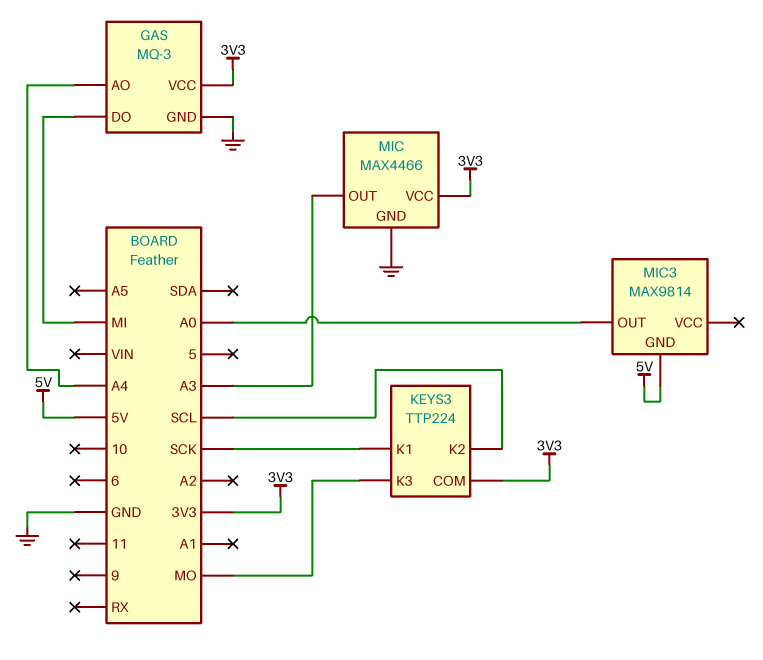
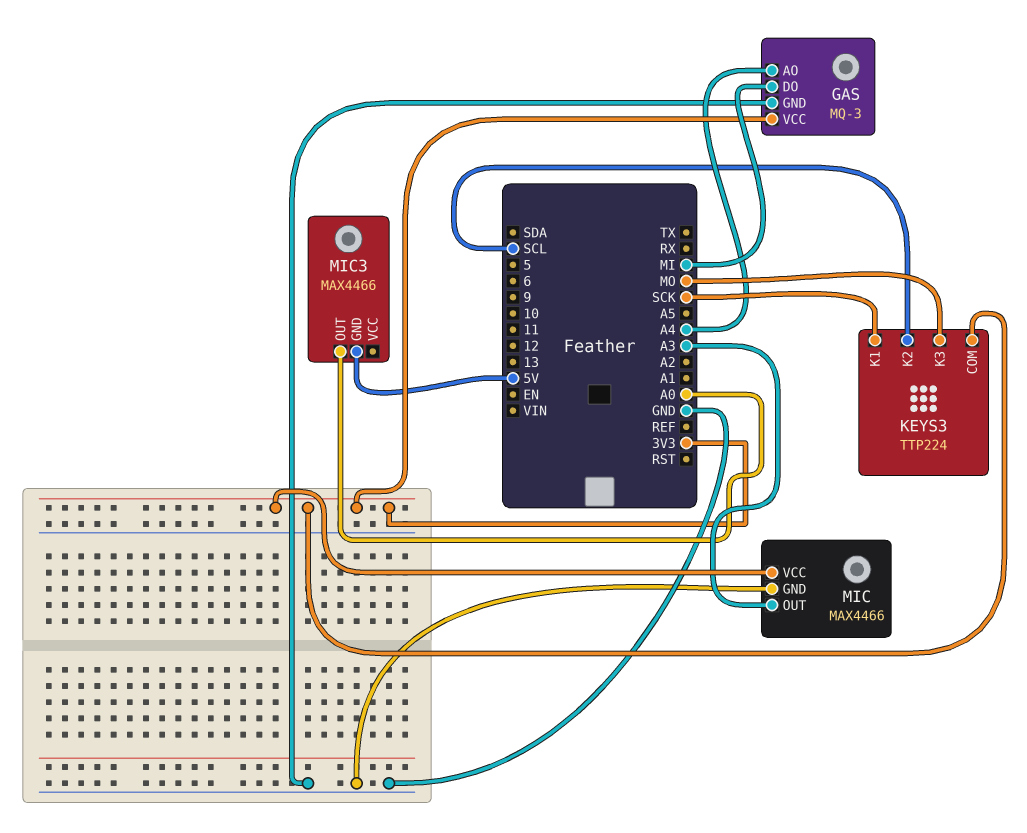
MIC3: MAX9814 -> MAX4466

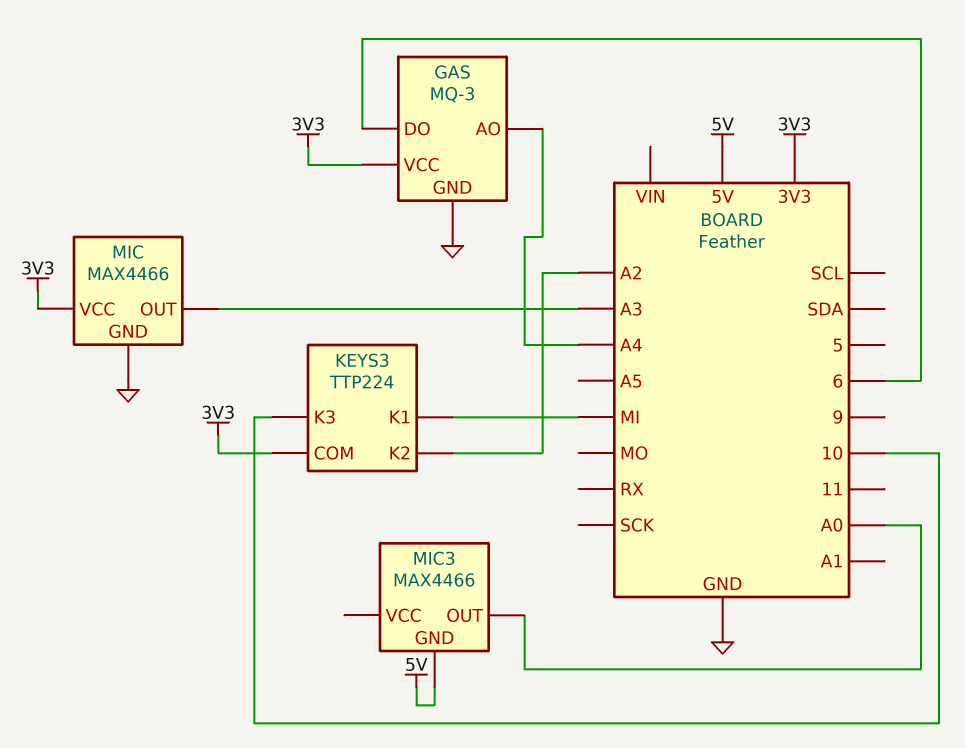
GAS pin DO: MI -> 6
KEYS3 pin K1: SCK -> MI
KEYS3 pin K2: SCL -> A2
KEYS3 pin K3: MO -> 10

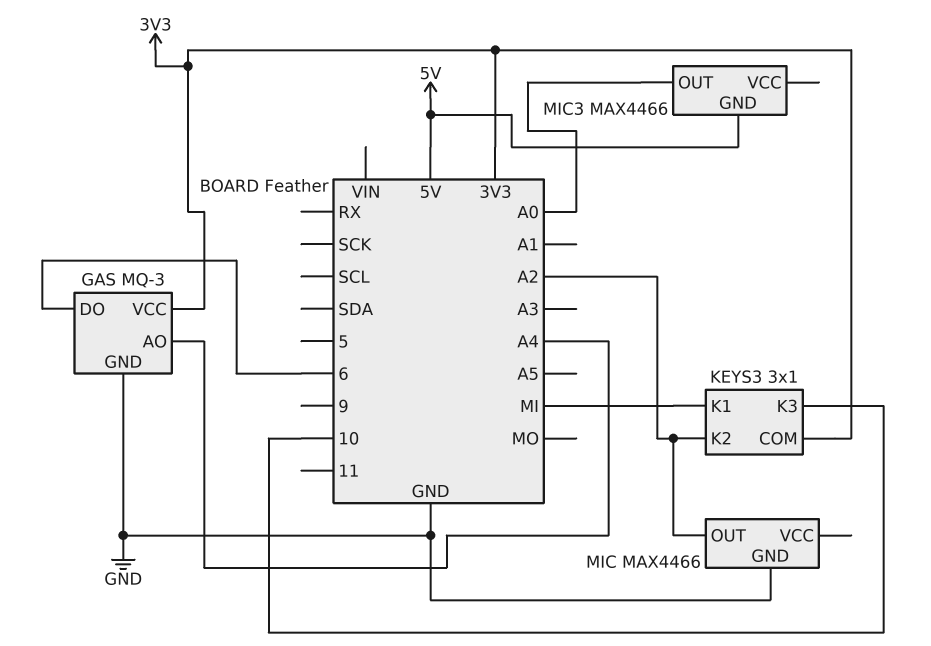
KEYS3: TTP224 -> 3x1
MIC pin OUT: A3 -> A2
MIC pin VCC: 3V3 -> none

